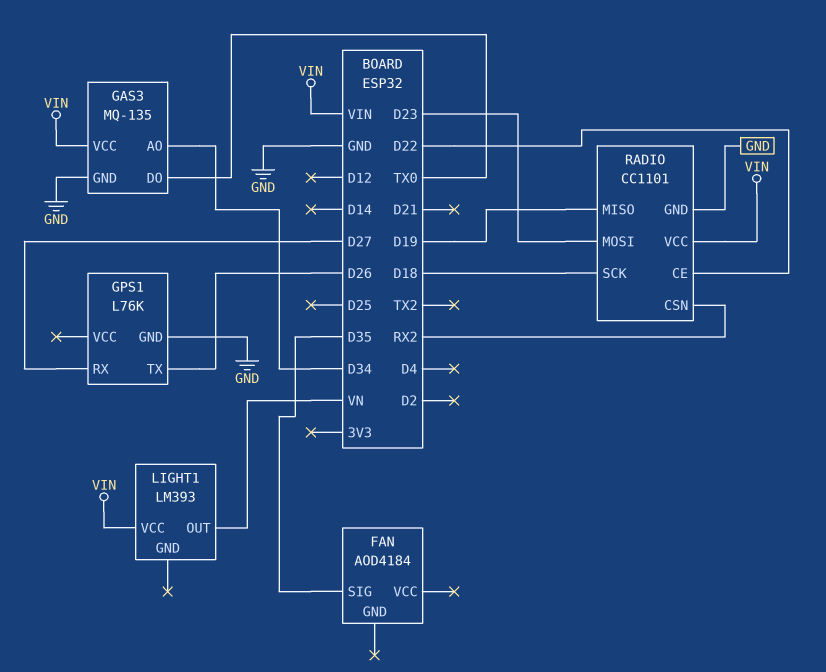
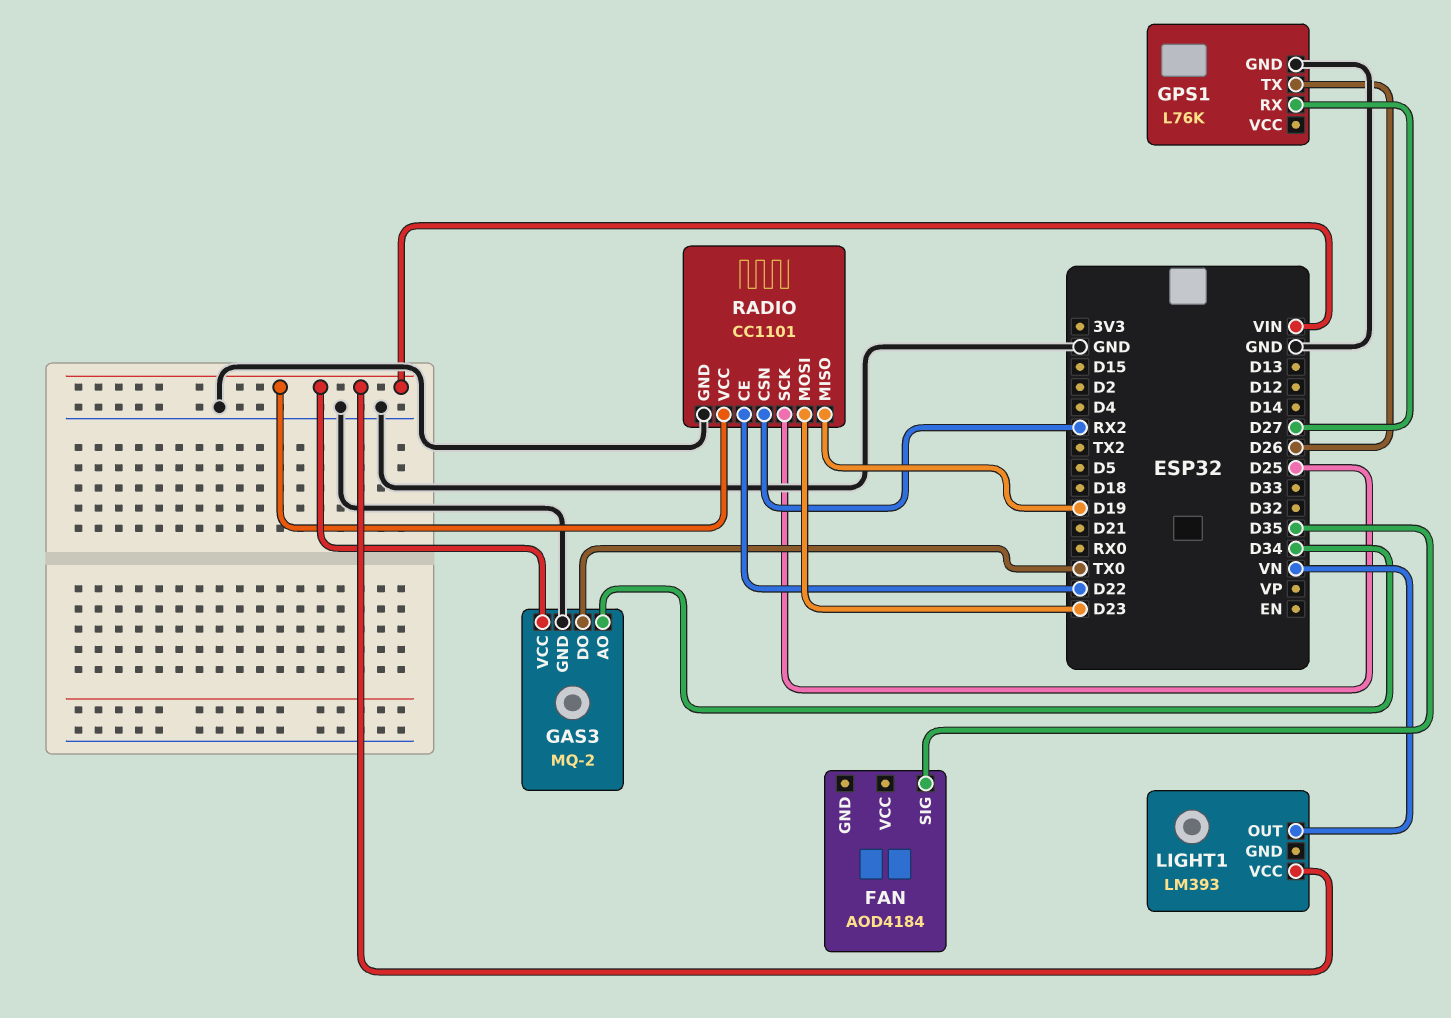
GAS3: MQ-135 -> MQ-2
RADIO pin SCK: D18 -> D25

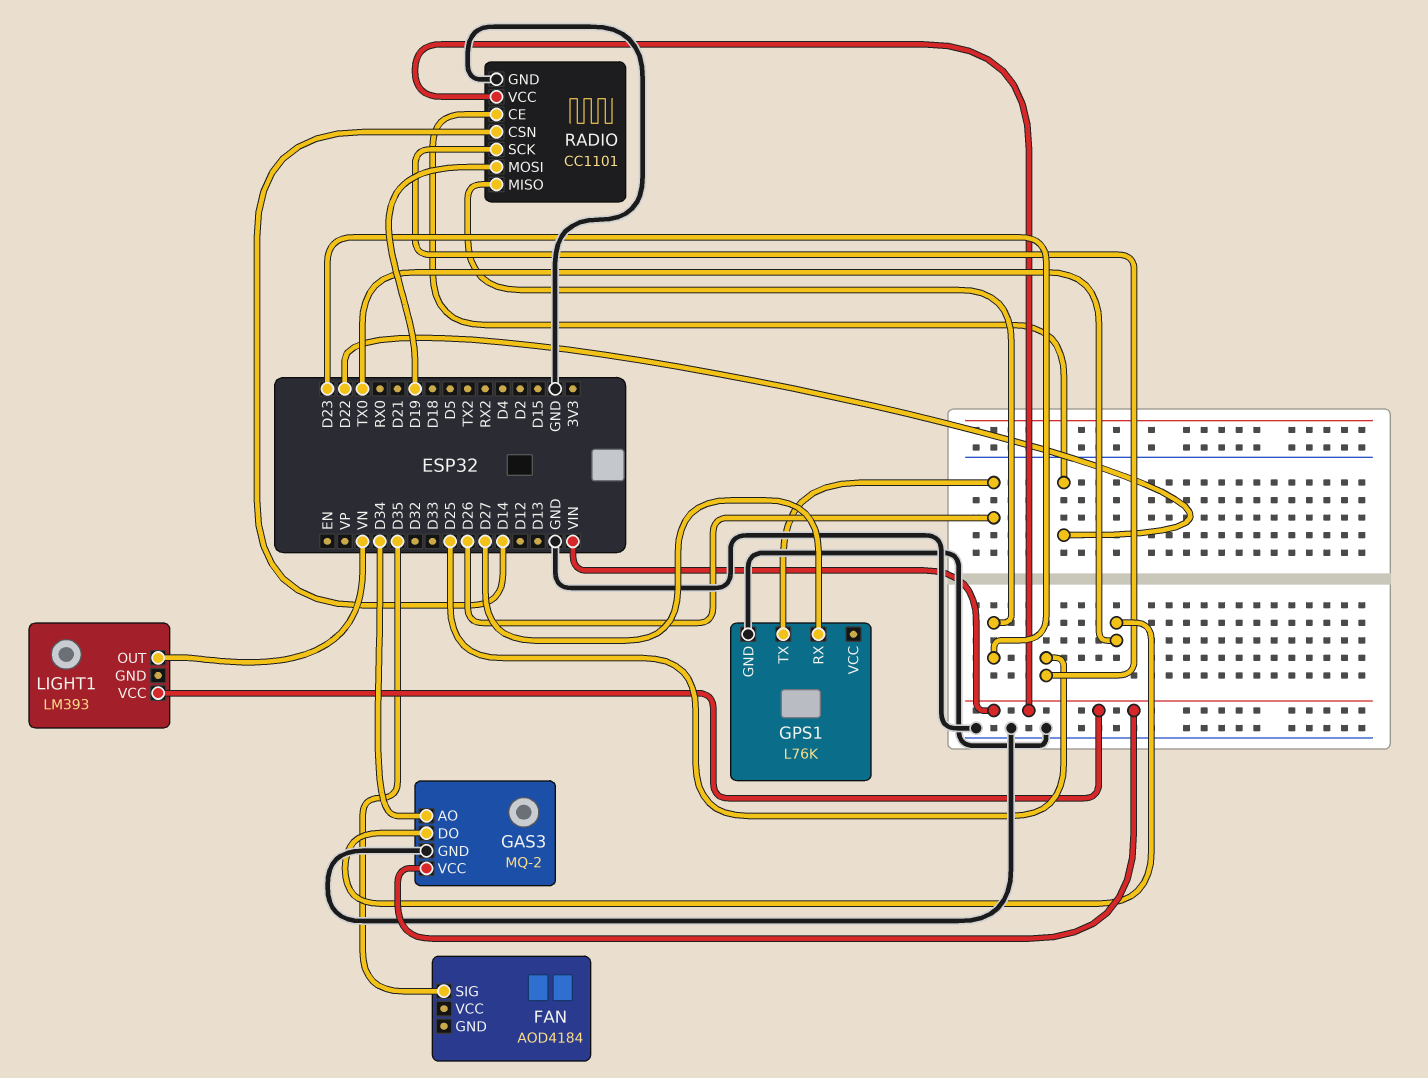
RADIO pin CSN: RX2 -> D14
RADIO pin MISO: D19 -> D23
RADIO pin MOSI: D23 -> D19

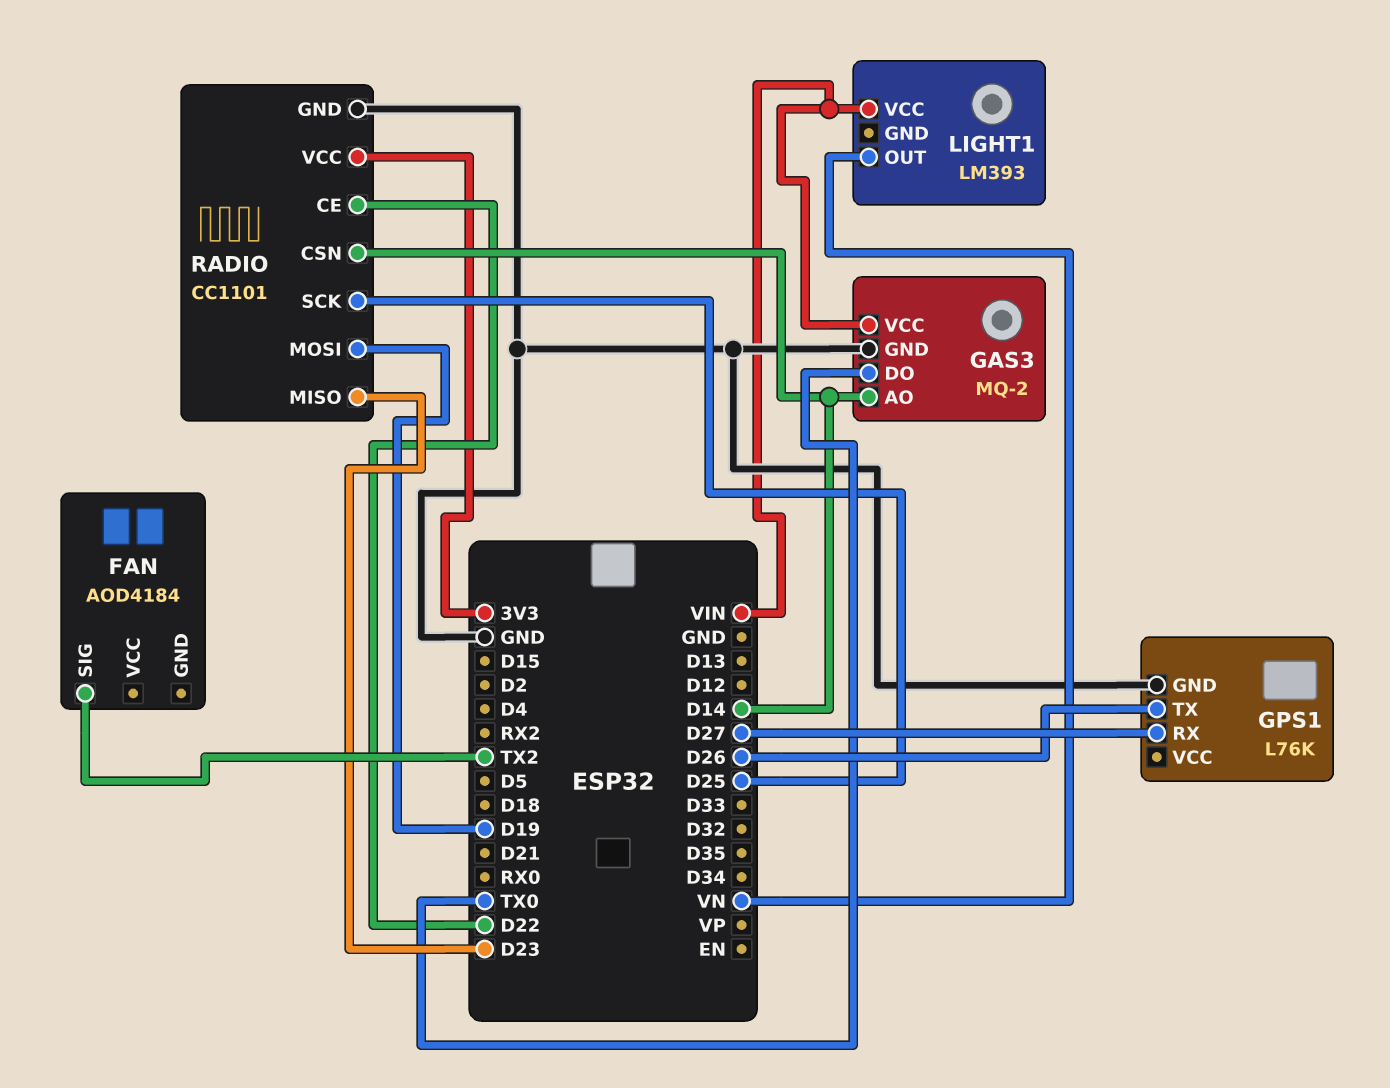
FAN pin SIG: D35 -> TX2
GAS3 pin AO: D34 -> D14
RADIO pin VCC: VIN -> 3V3

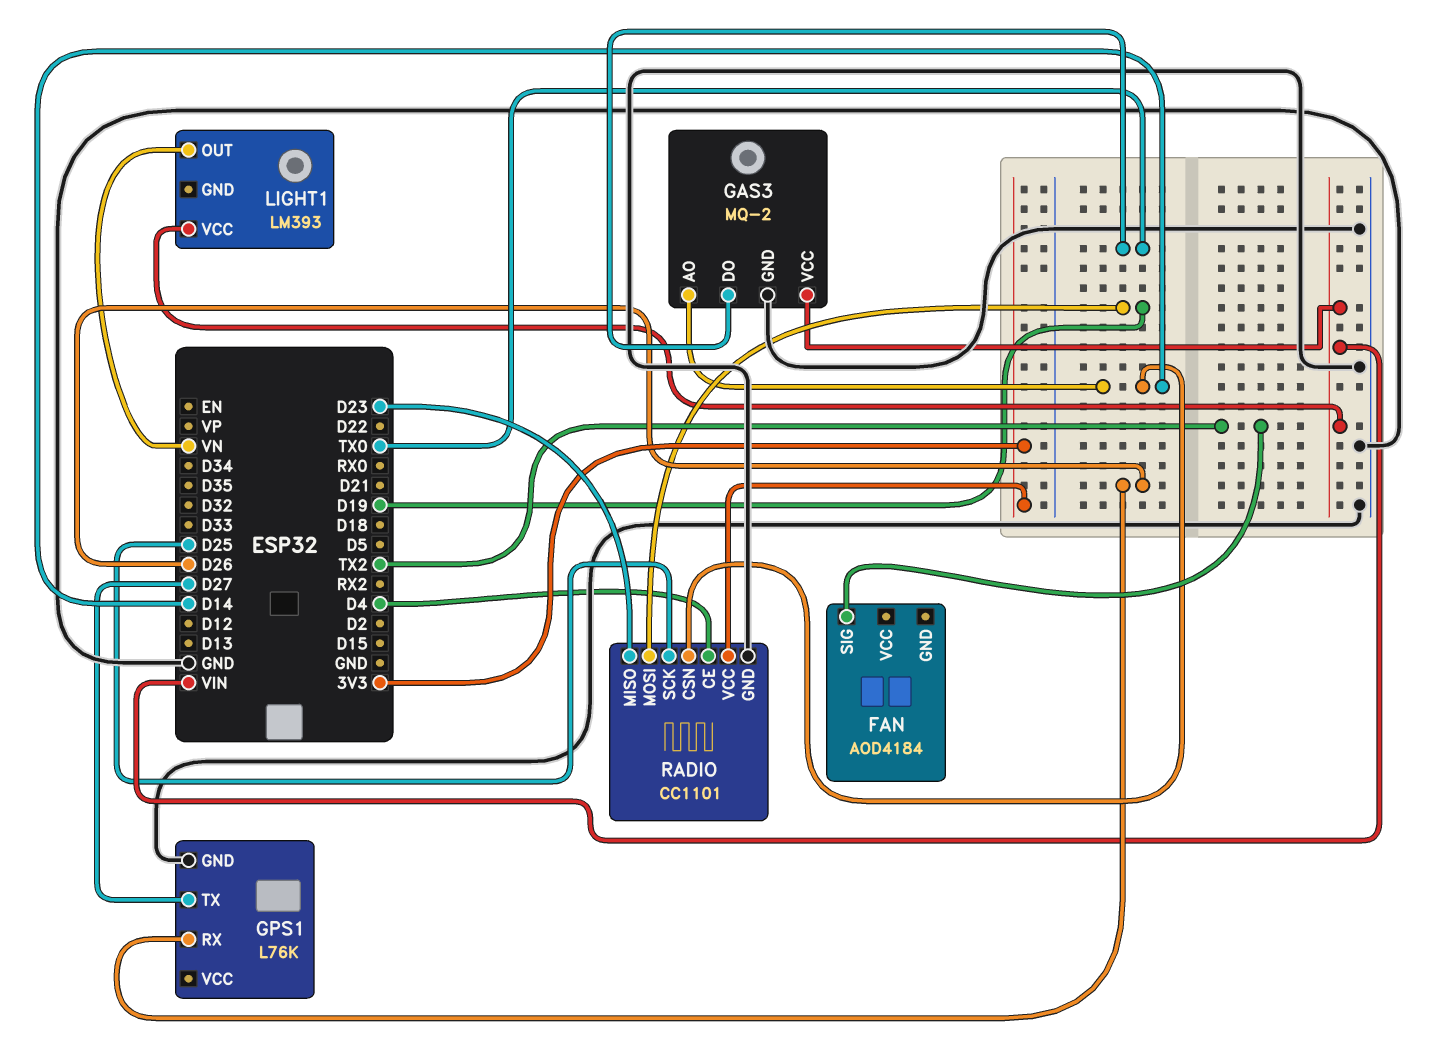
GPS1 pin RX: D27 -> D26
GPS1 pin TX: D26 -> D27
RADIO pin CE: D22 -> D4

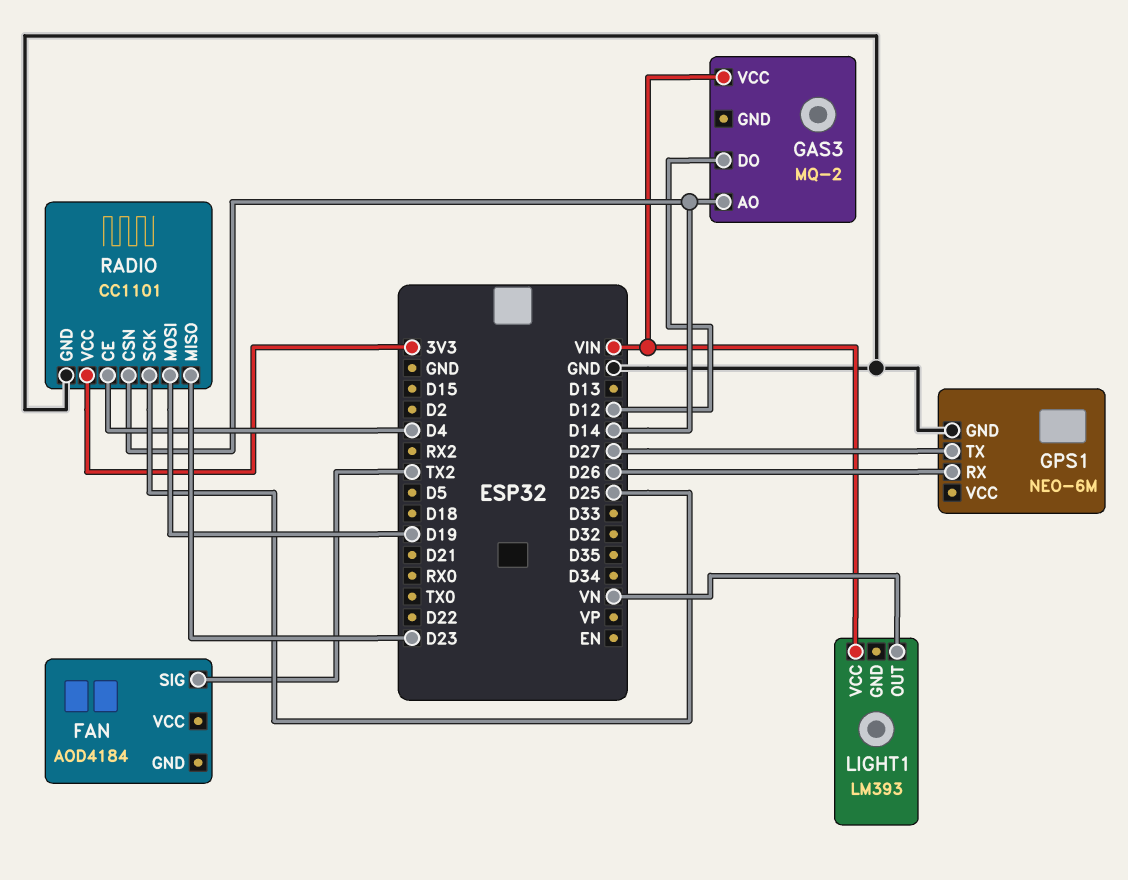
GAS3 pin DO: TX0 -> D12
GAS3 pin GND: GND -> none
GPS1: L76K -> NEO-6M

